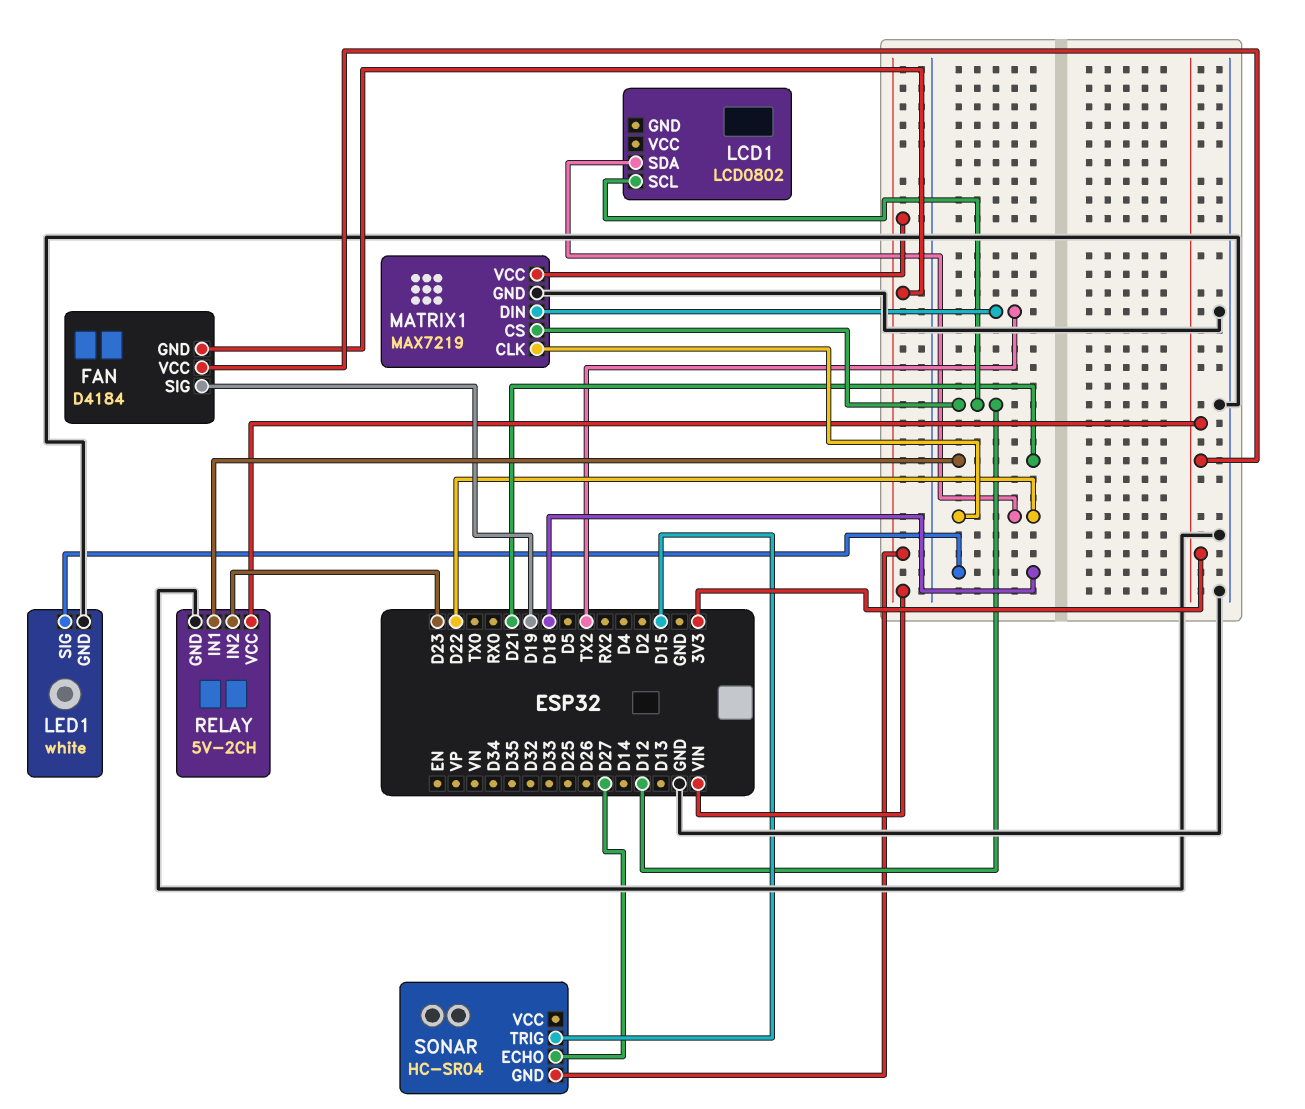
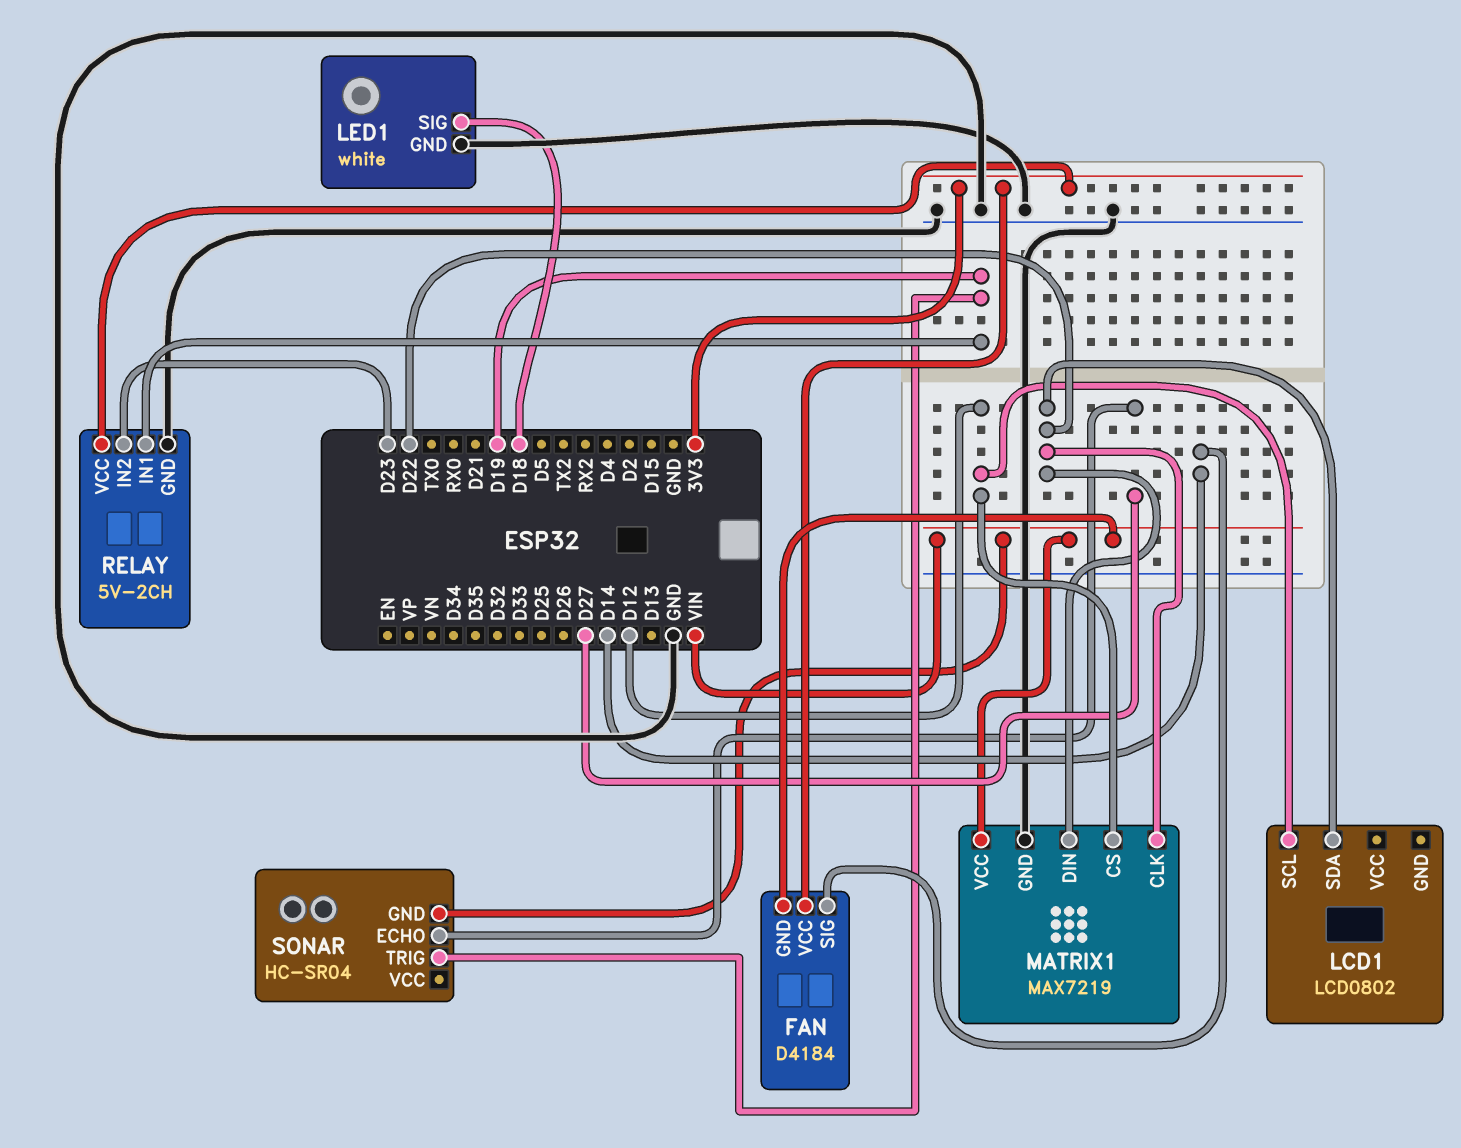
FAN pin SIG: D19 -> D14
MATRIX1 pin DIN: TX2 -> D22
RELAY pin IN1: D21 -> D19
SONAR pin TRIG: D15 -> D19

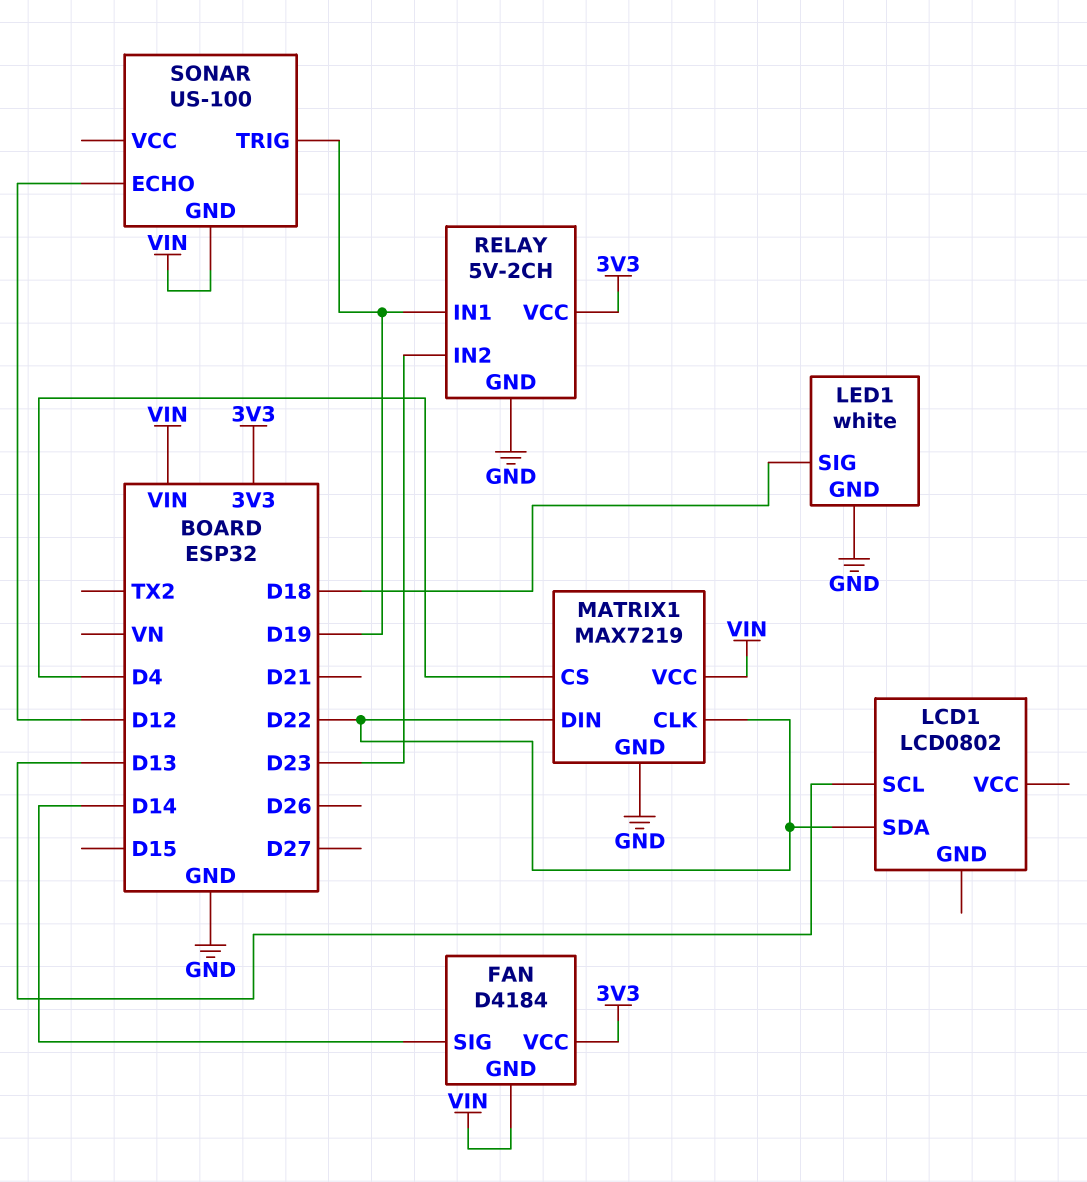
LCD1 pin SCL: D12 -> D13
MATRIX1 pin CS: D12 -> D4
SONAR: HC-SR04 -> US-100
SONAR pin ECHO: D27 -> D12

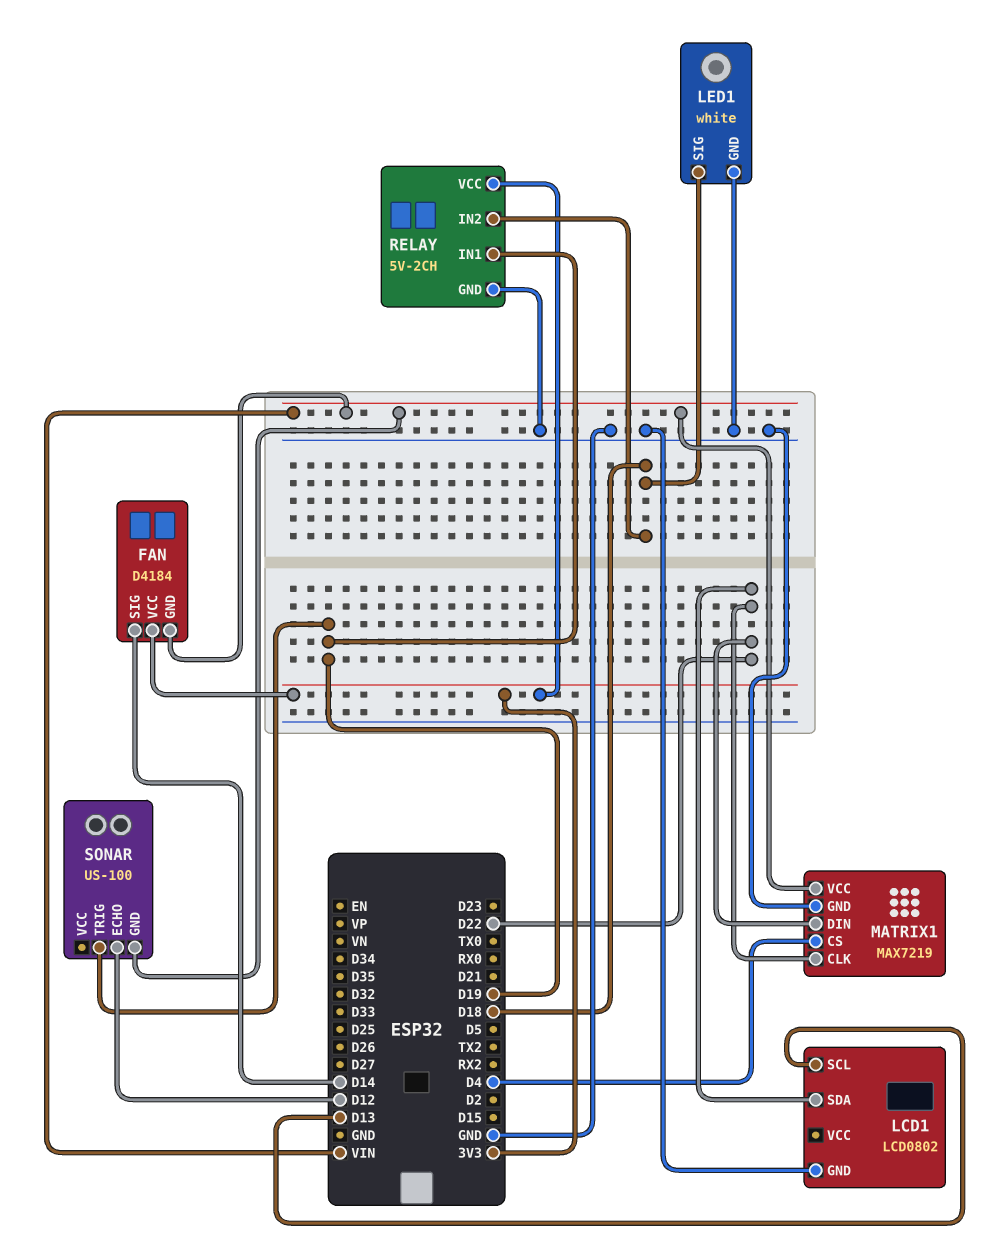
LCD1 pin GND: none -> GND
RELAY pin IN2: D23 -> D18

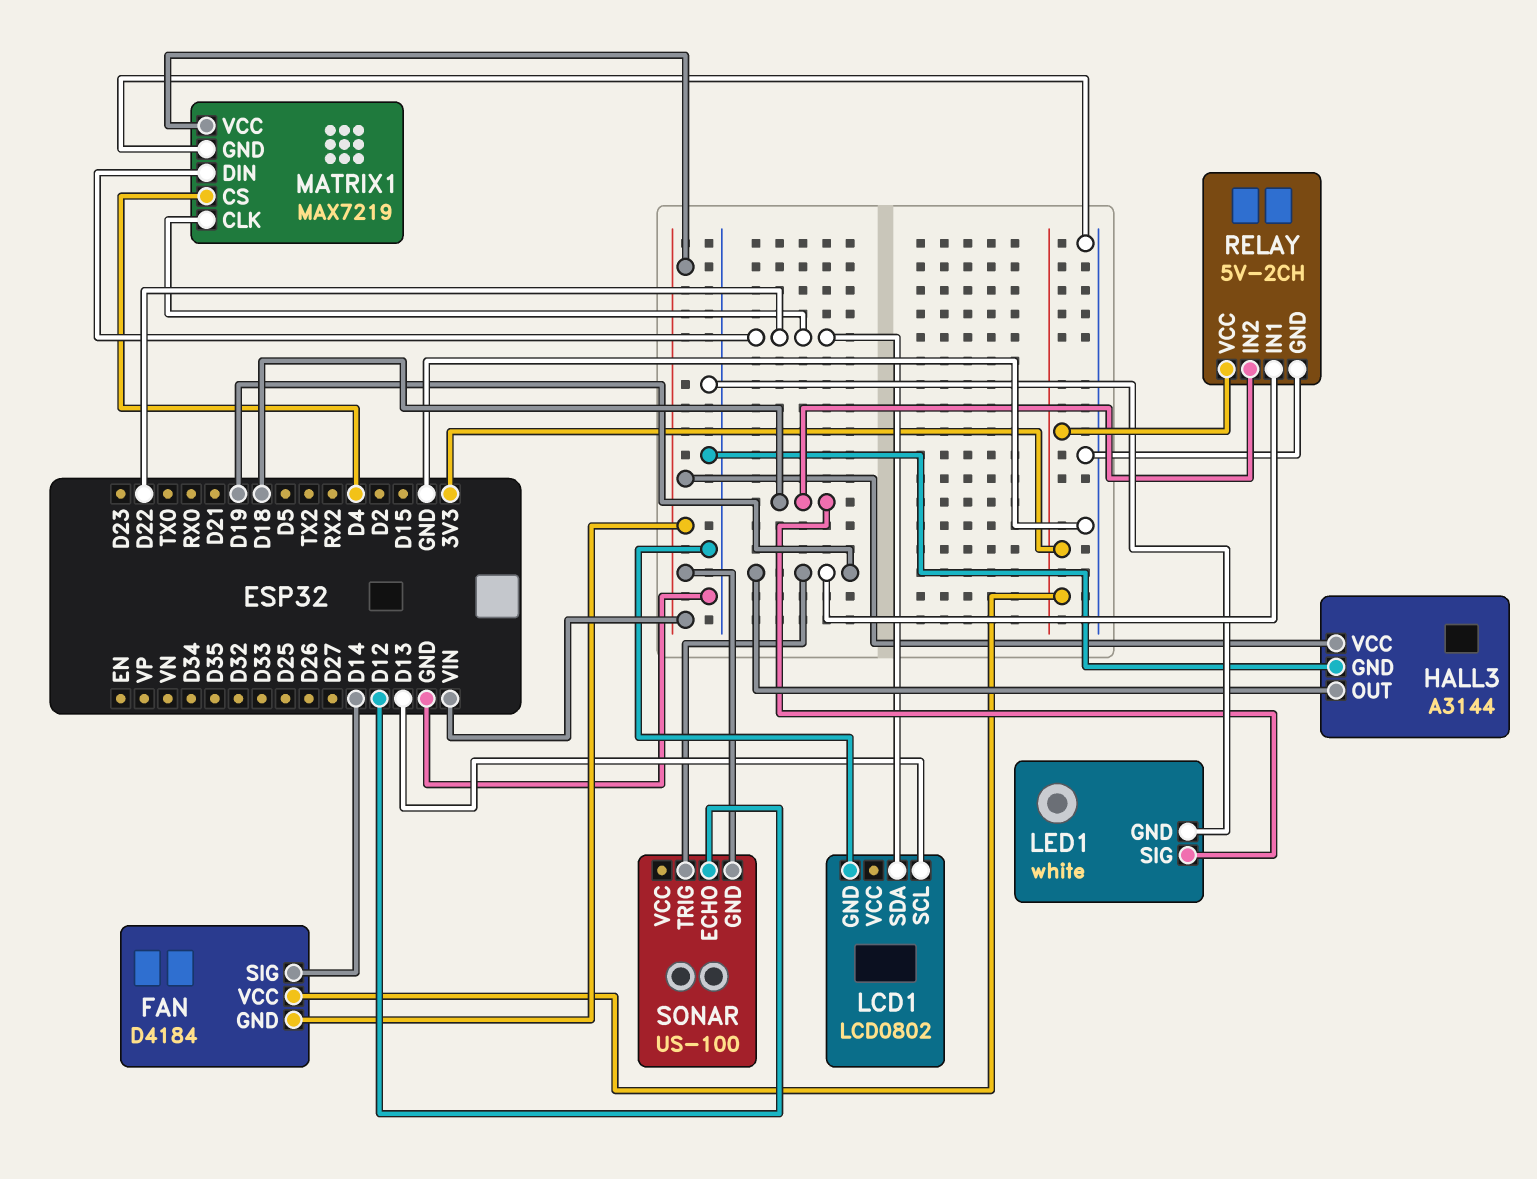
HALL3: none -> A3144
HALL3 pin GND: none -> GND
HALL3 pin OUT: none -> D19
HALL3 pin VCC: none -> VIN

